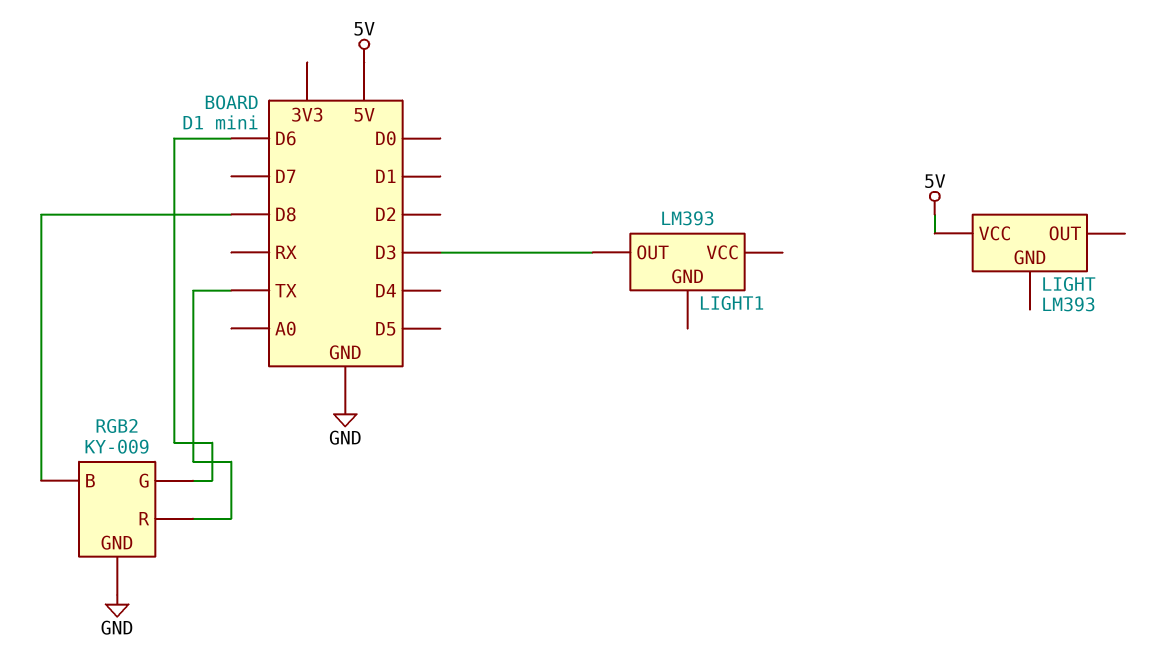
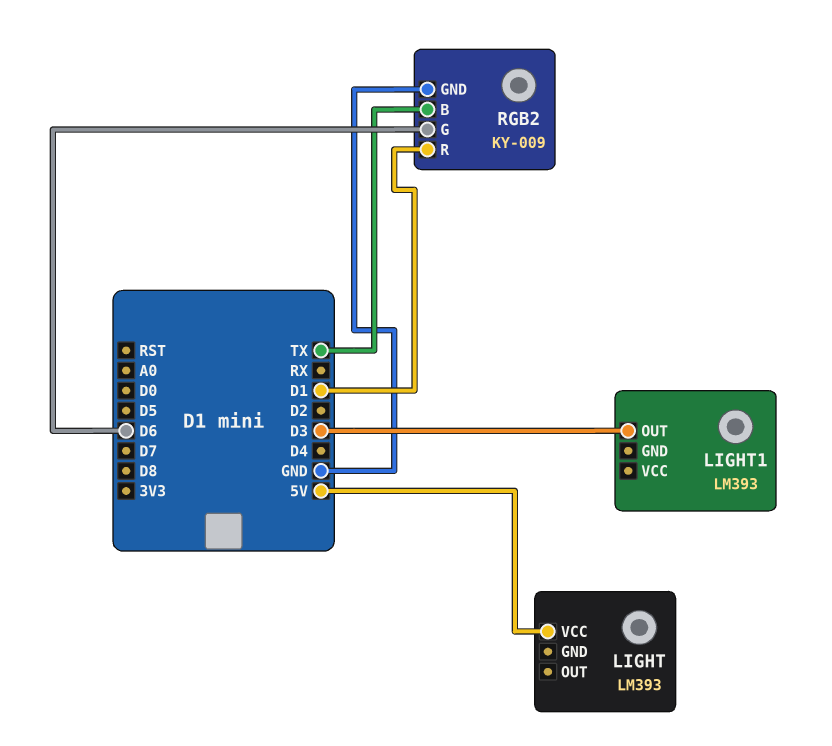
RGB2 pin B: D8 -> TX
RGB2 pin R: TX -> D1

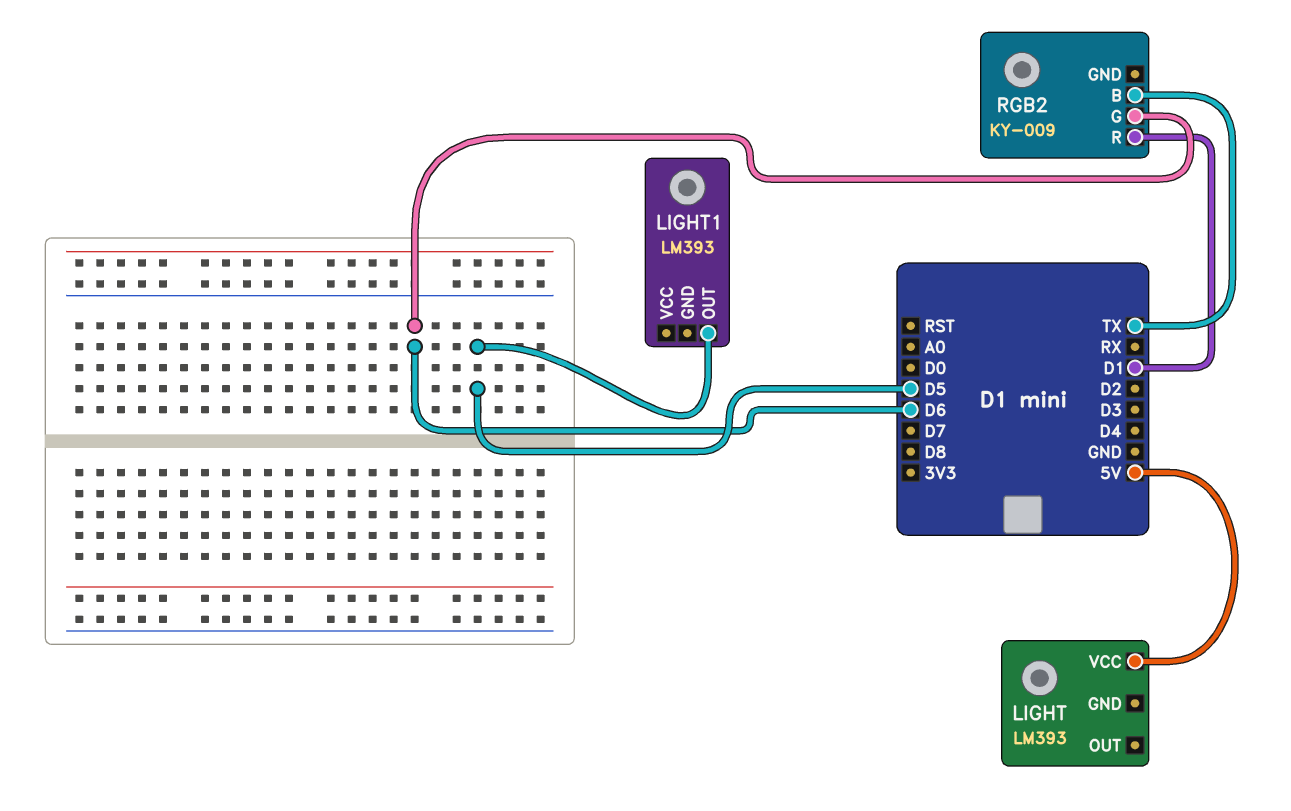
LIGHT1 pin OUT: D3 -> D5
RGB2 pin GND: GND -> none

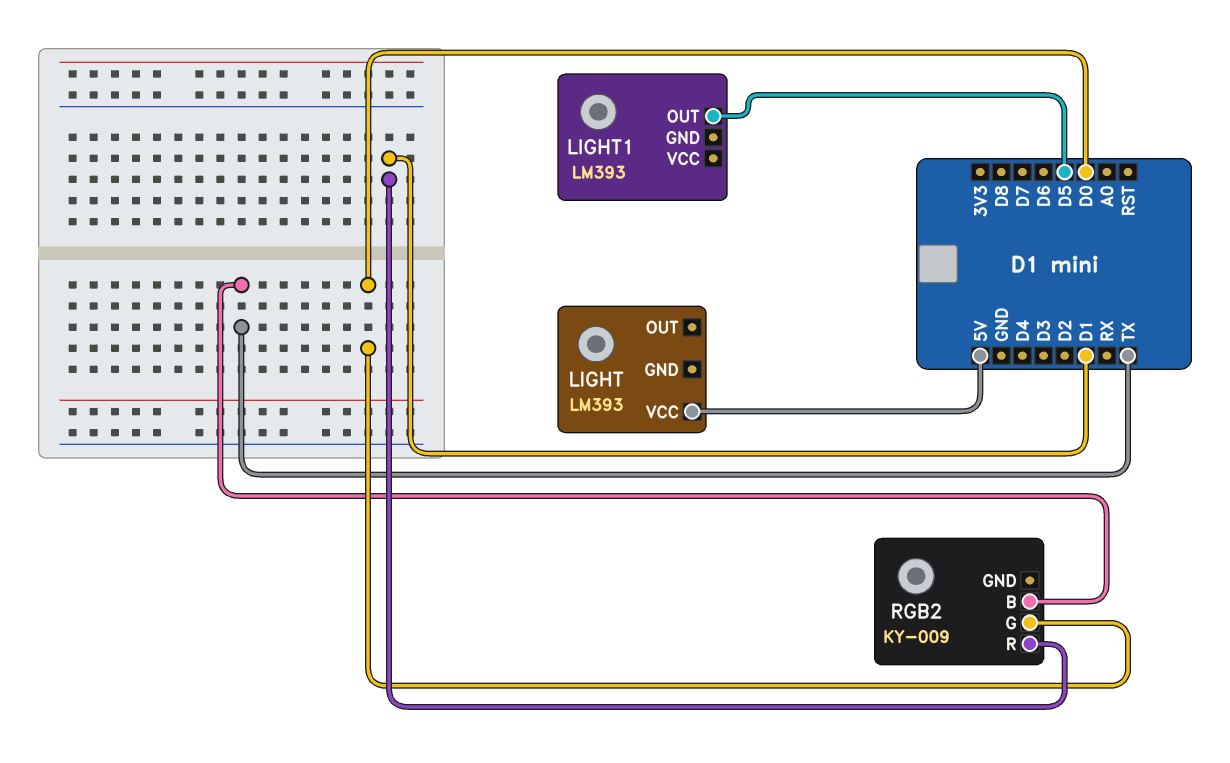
RGB2 pin G: D6 -> D0

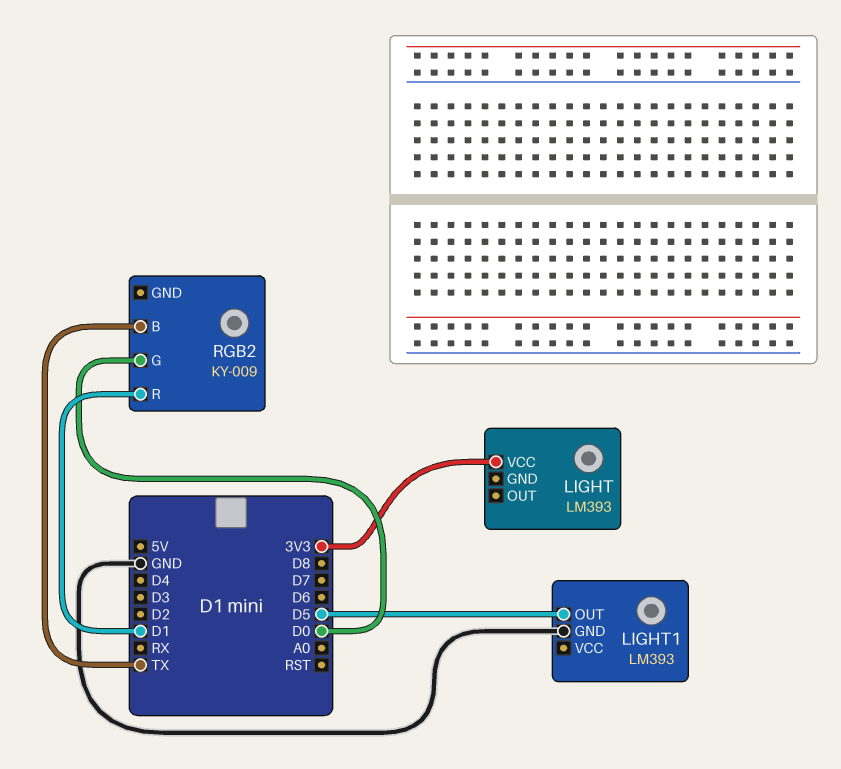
LIGHT pin VCC: 5V -> 3V3
LIGHT1 pin GND: none -> GND

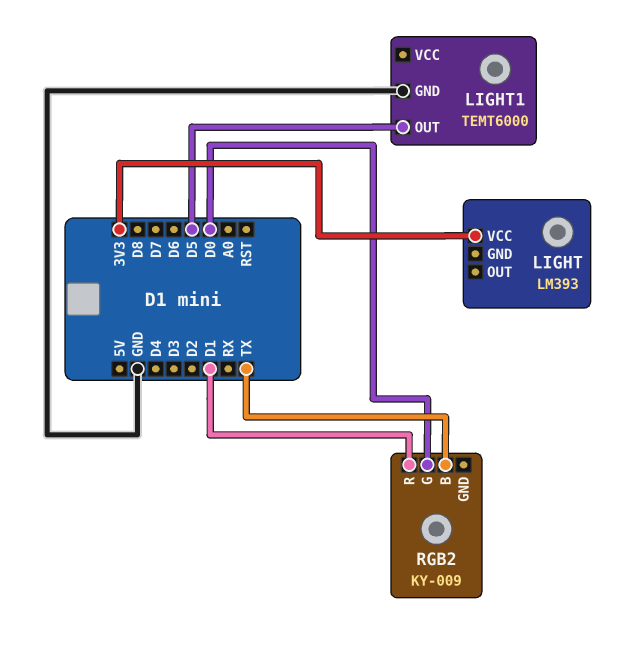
LIGHT1: LM393 -> TEMT6000

